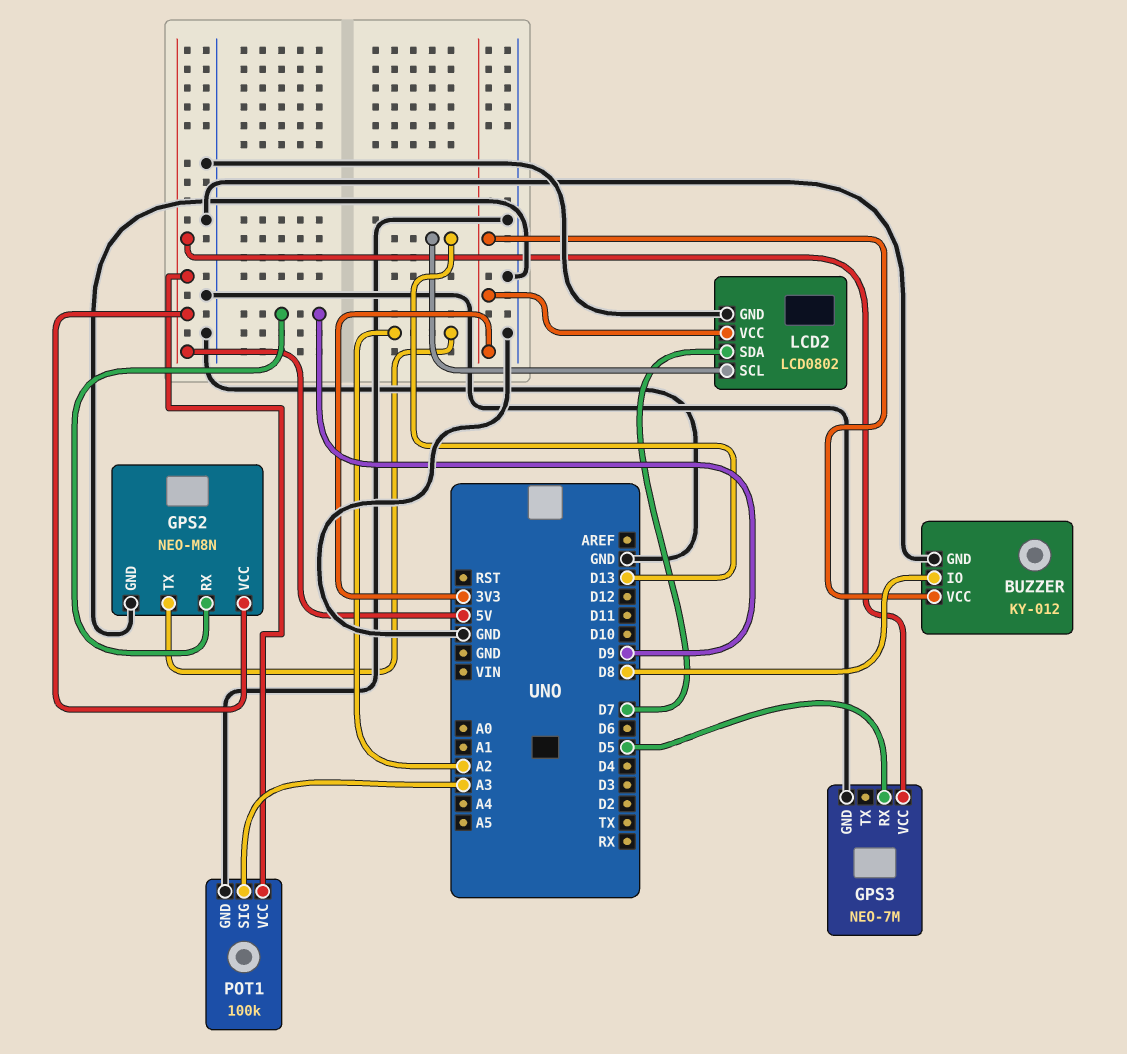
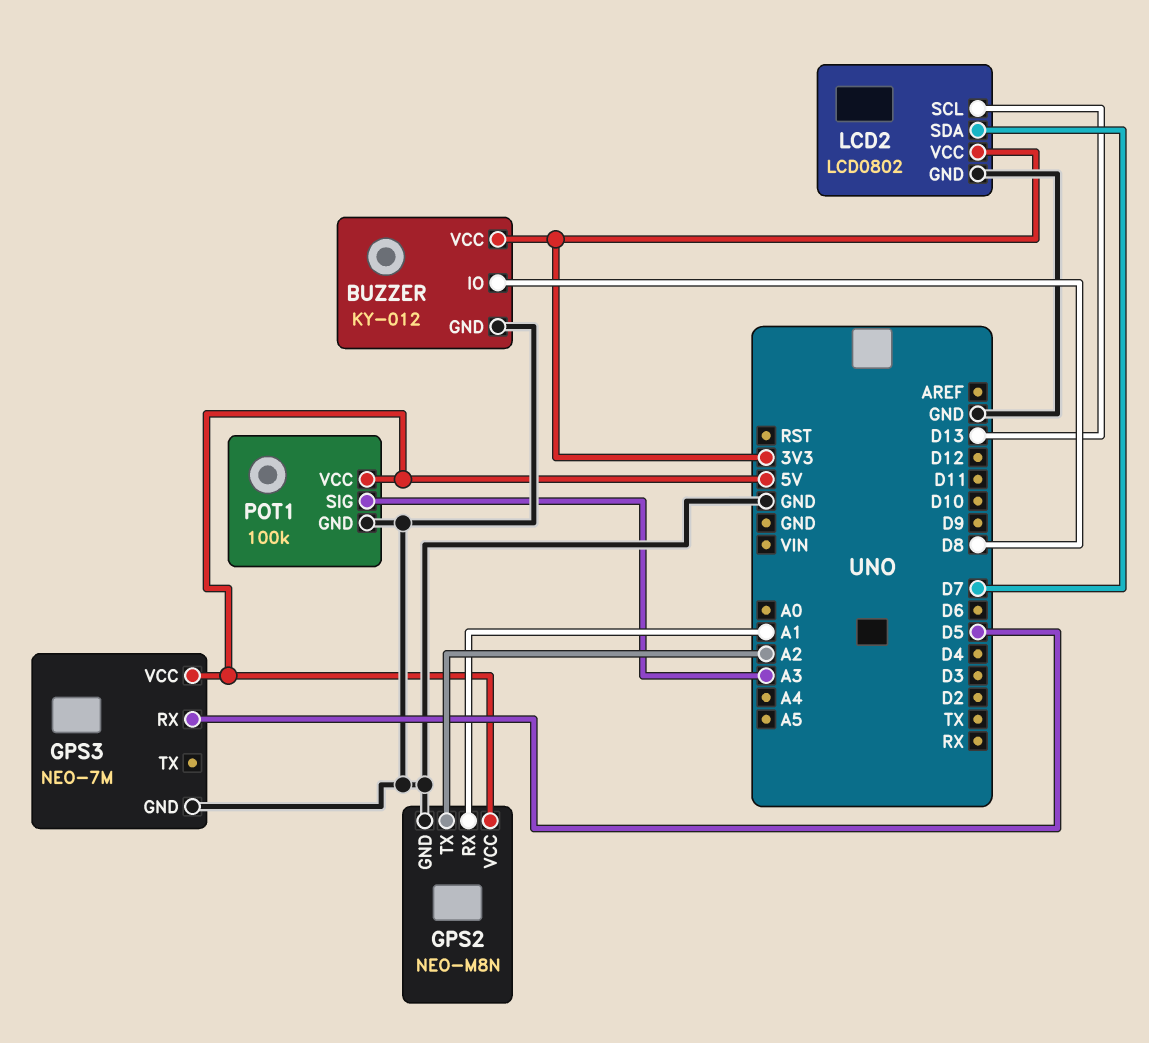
GPS2 pin RX: D9 -> A1

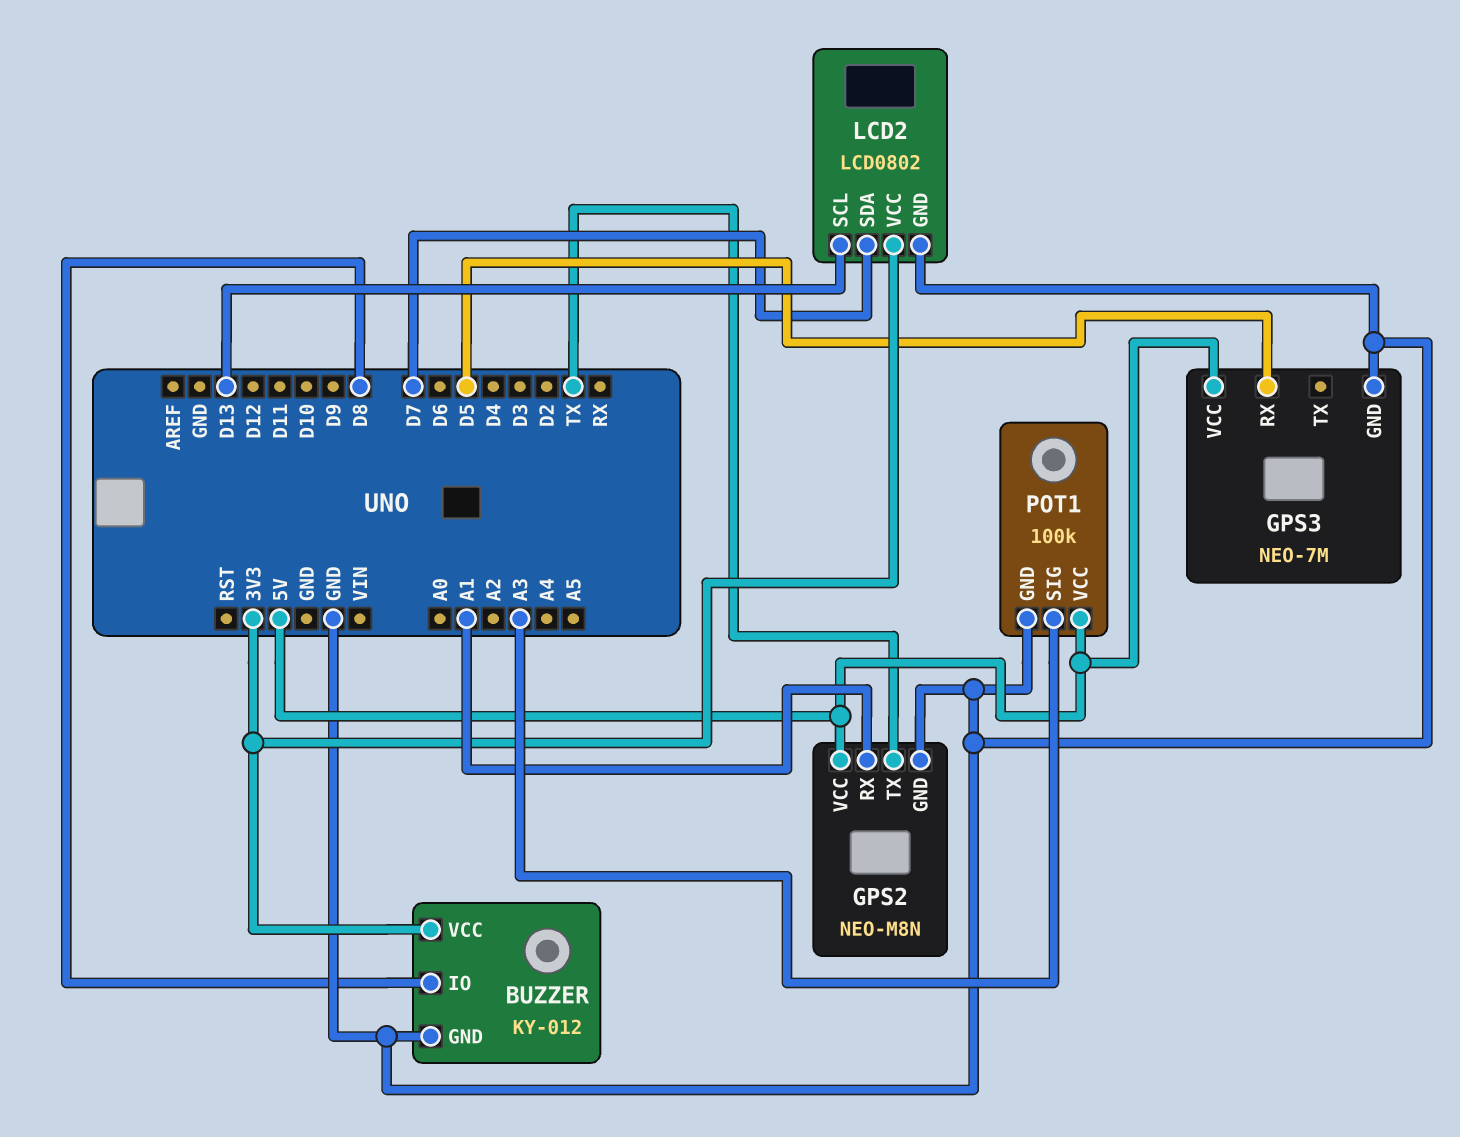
GPS2 pin TX: A2 -> TX

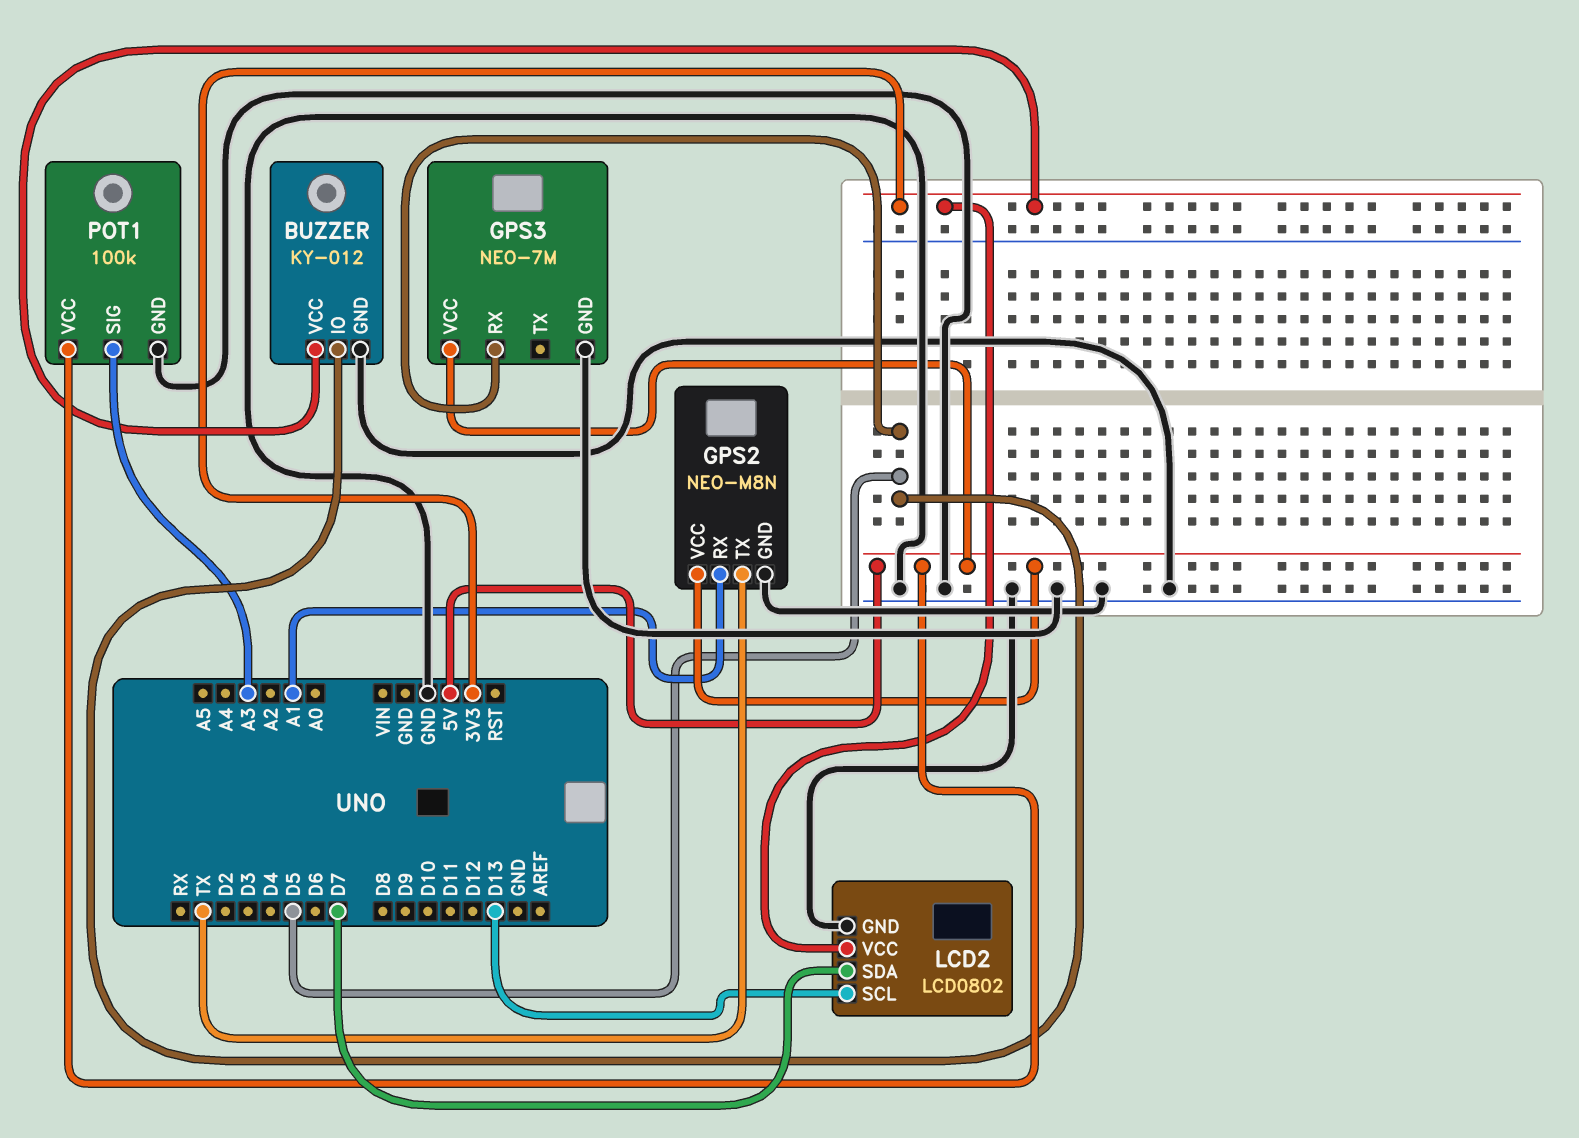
BUZZER pin IO: D8 -> D5

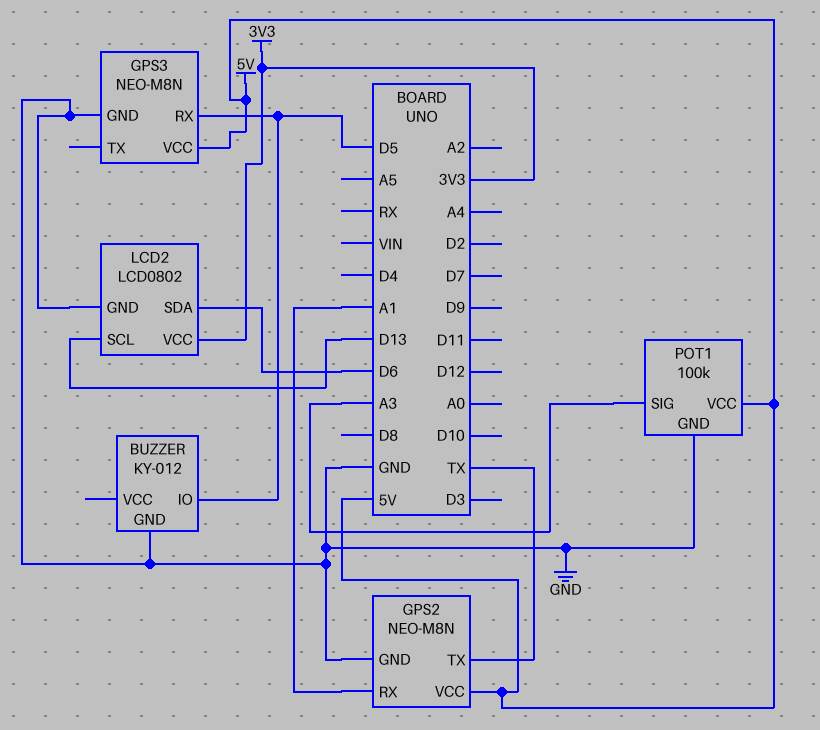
BUZZER pin VCC: 3V3 -> none
GPS3: NEO-7M -> NEO-M8N
LCD2 pin SDA: D7 -> D6

